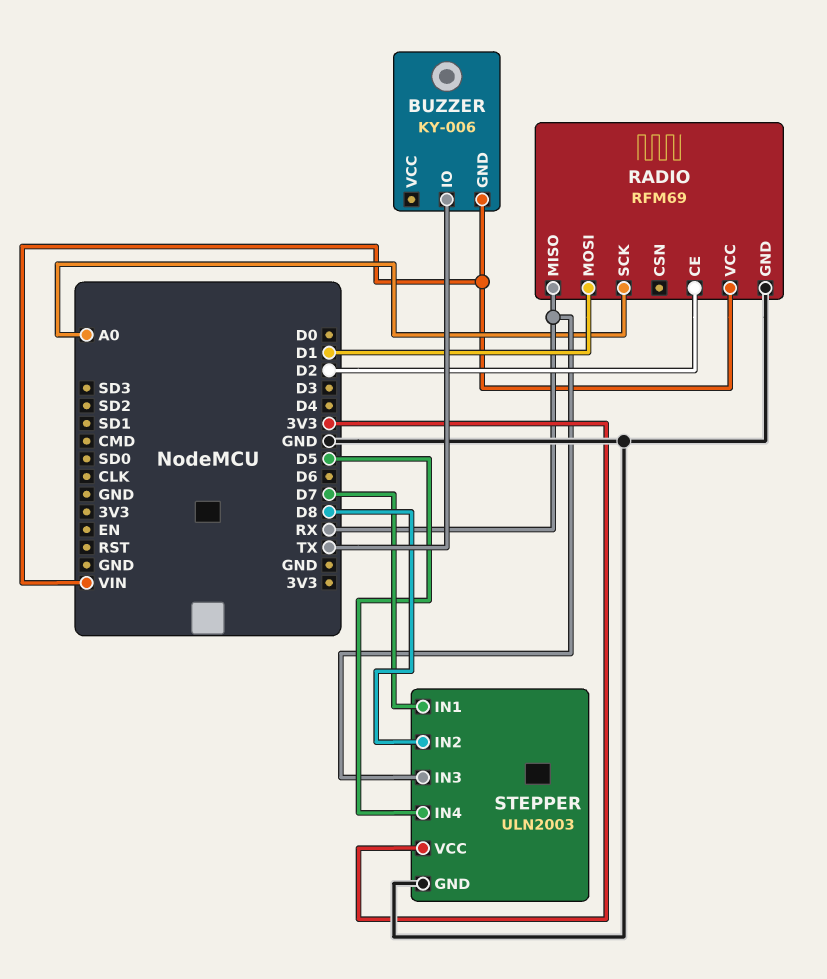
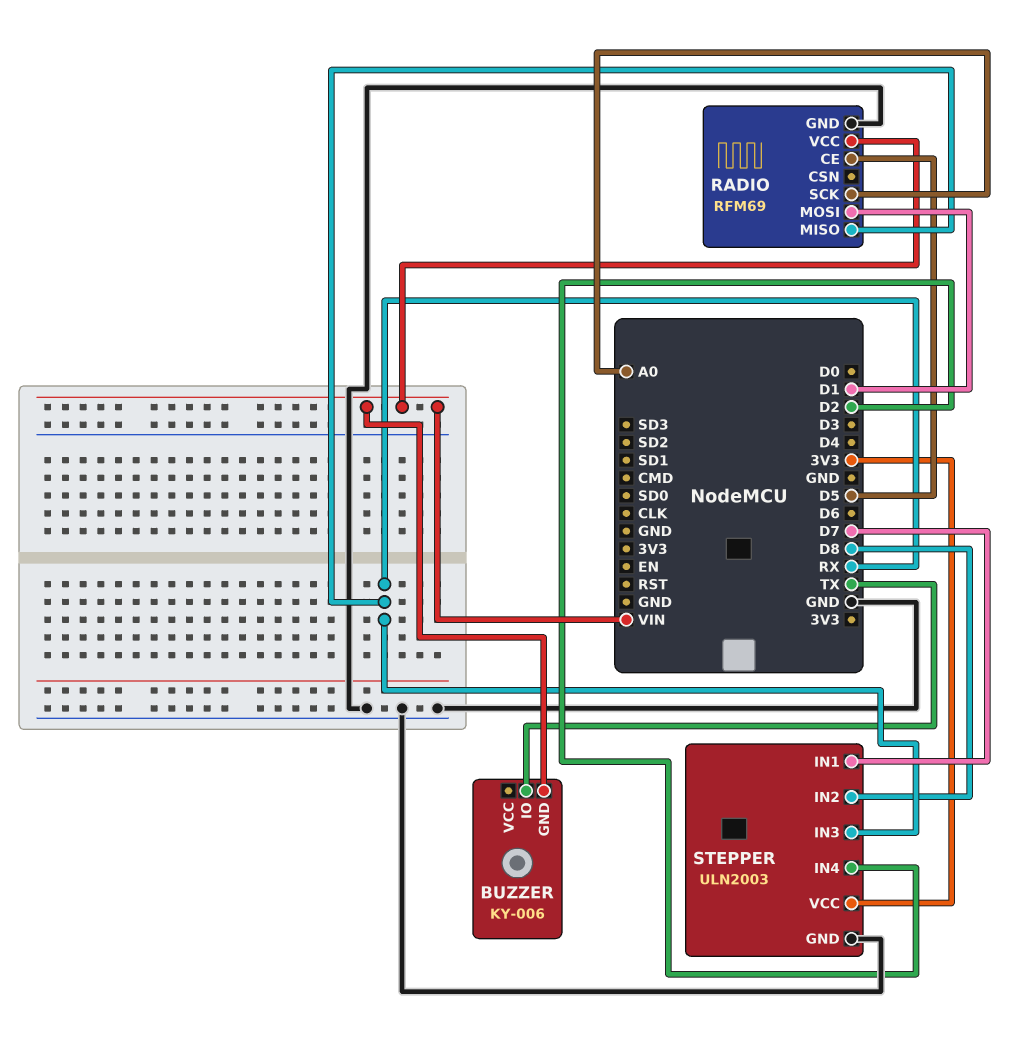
RADIO pin CE: D2 -> D5
STEPPER pin IN4: D5 -> D2

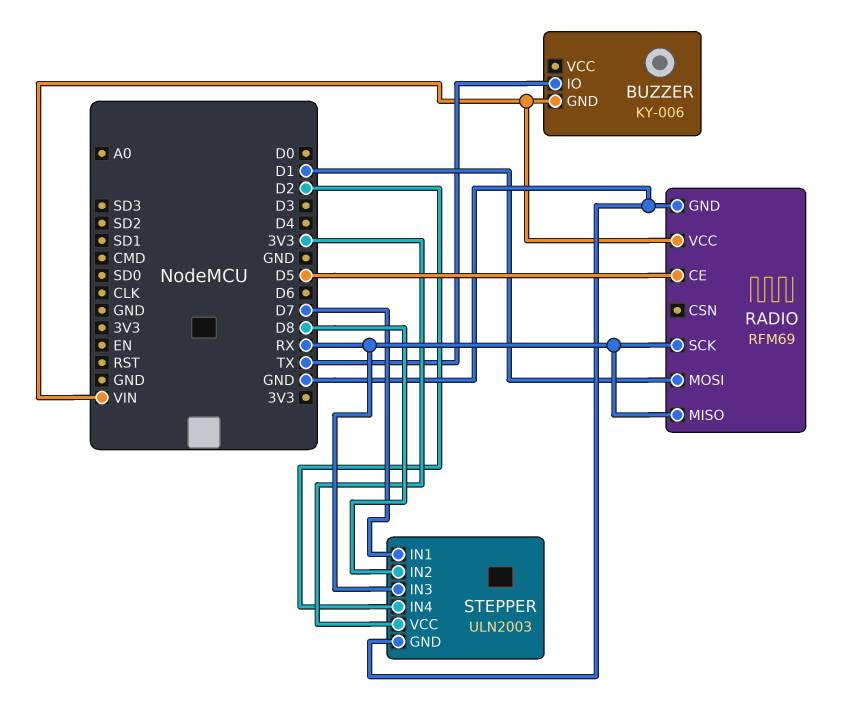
RADIO pin SCK: A0 -> RX

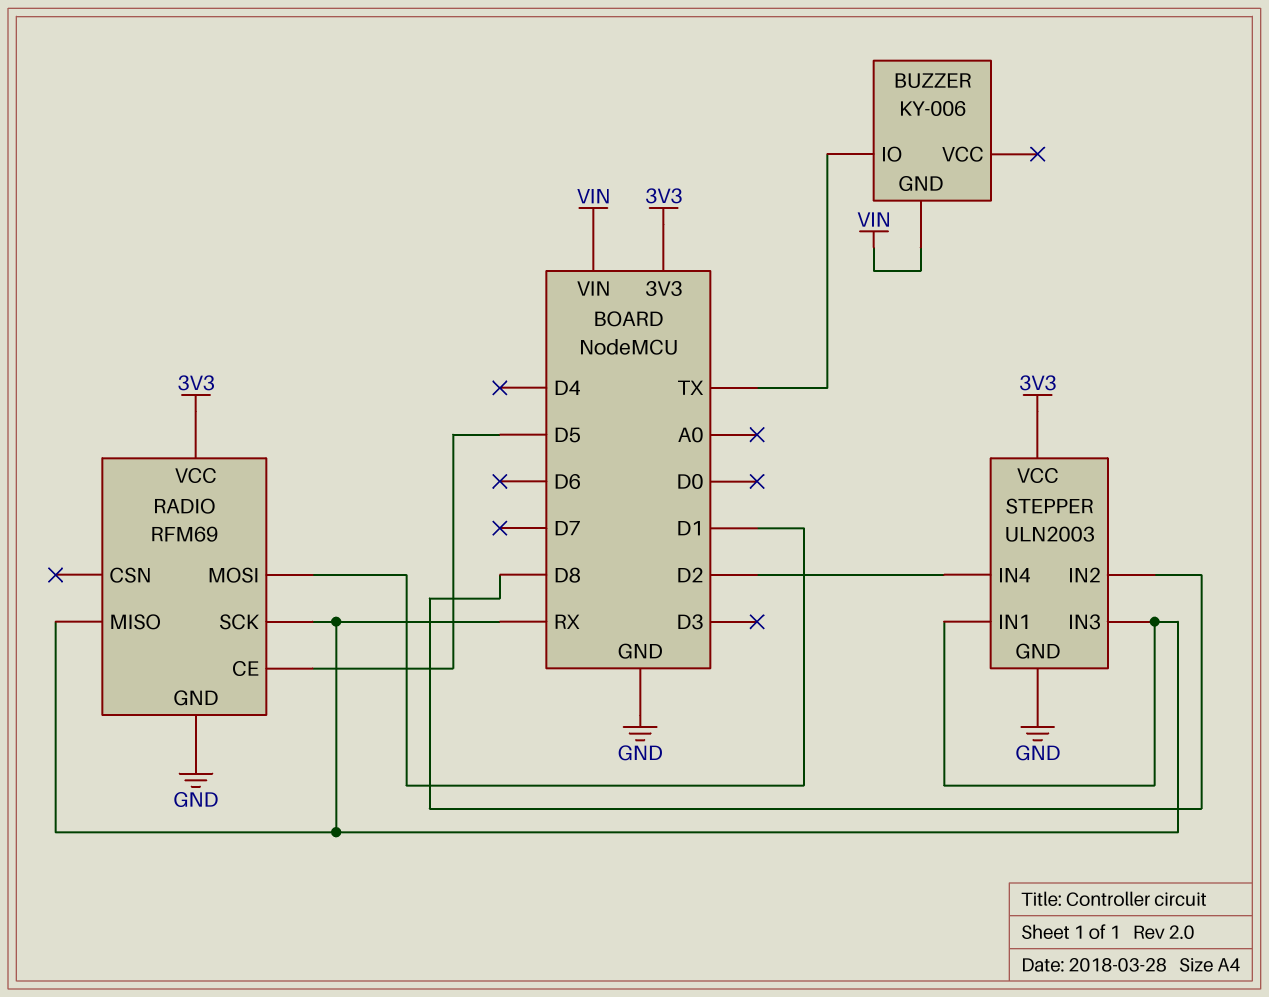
RADIO pin VCC: VIN -> 3V3
STEPPER pin IN1: D7 -> RX

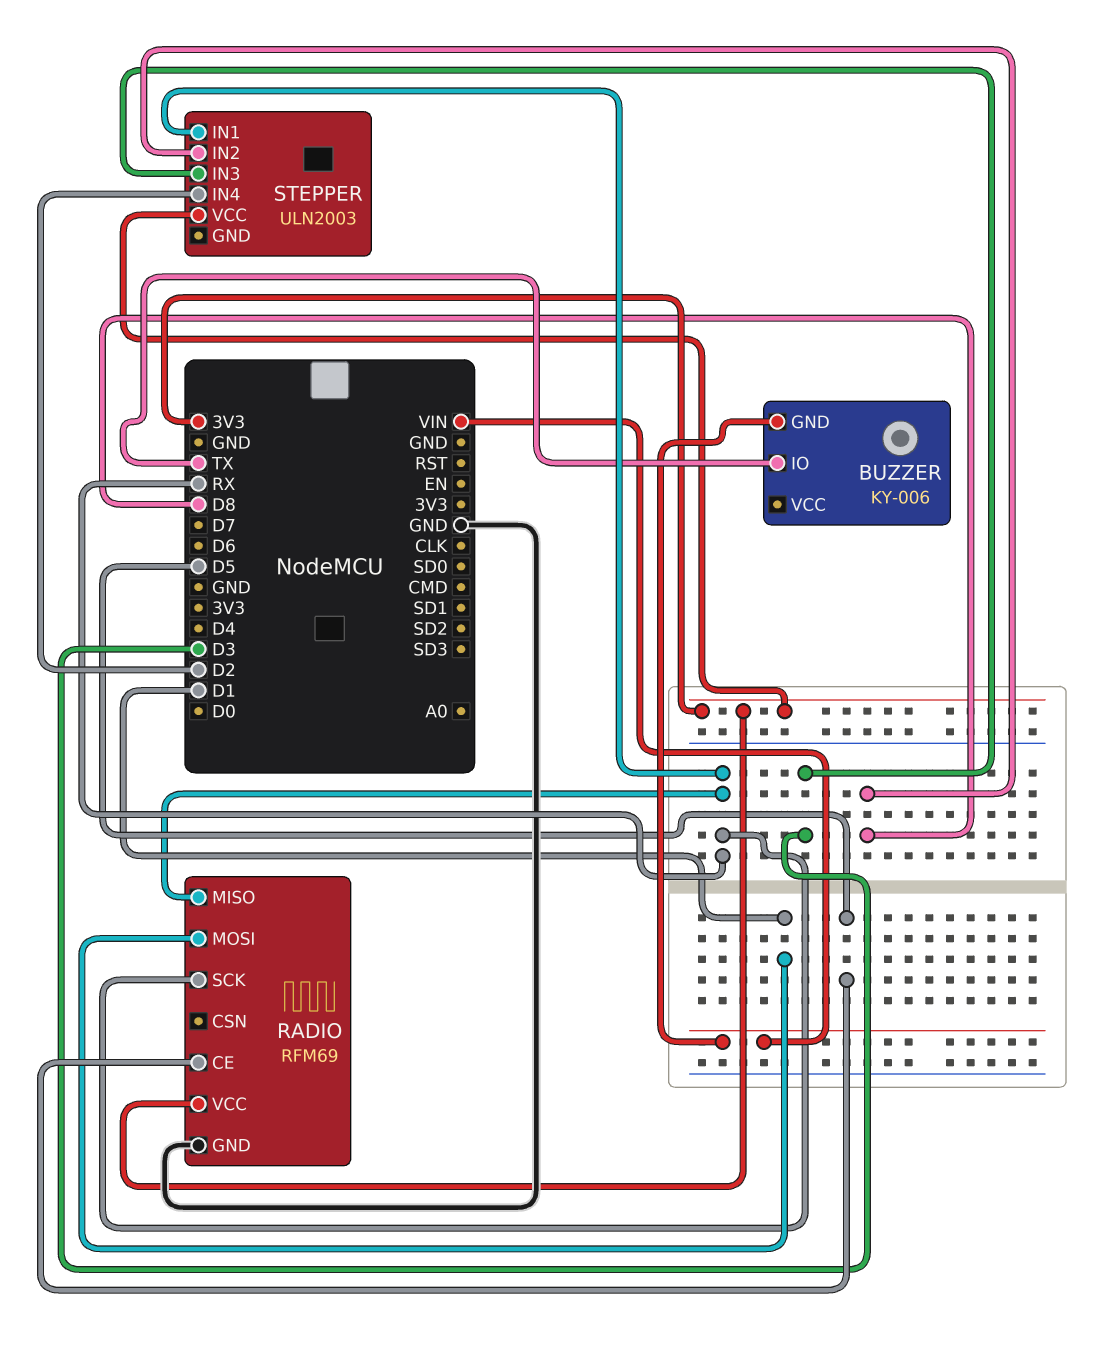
STEPPER pin GND: GND -> none
STEPPER pin IN3: RX -> D3

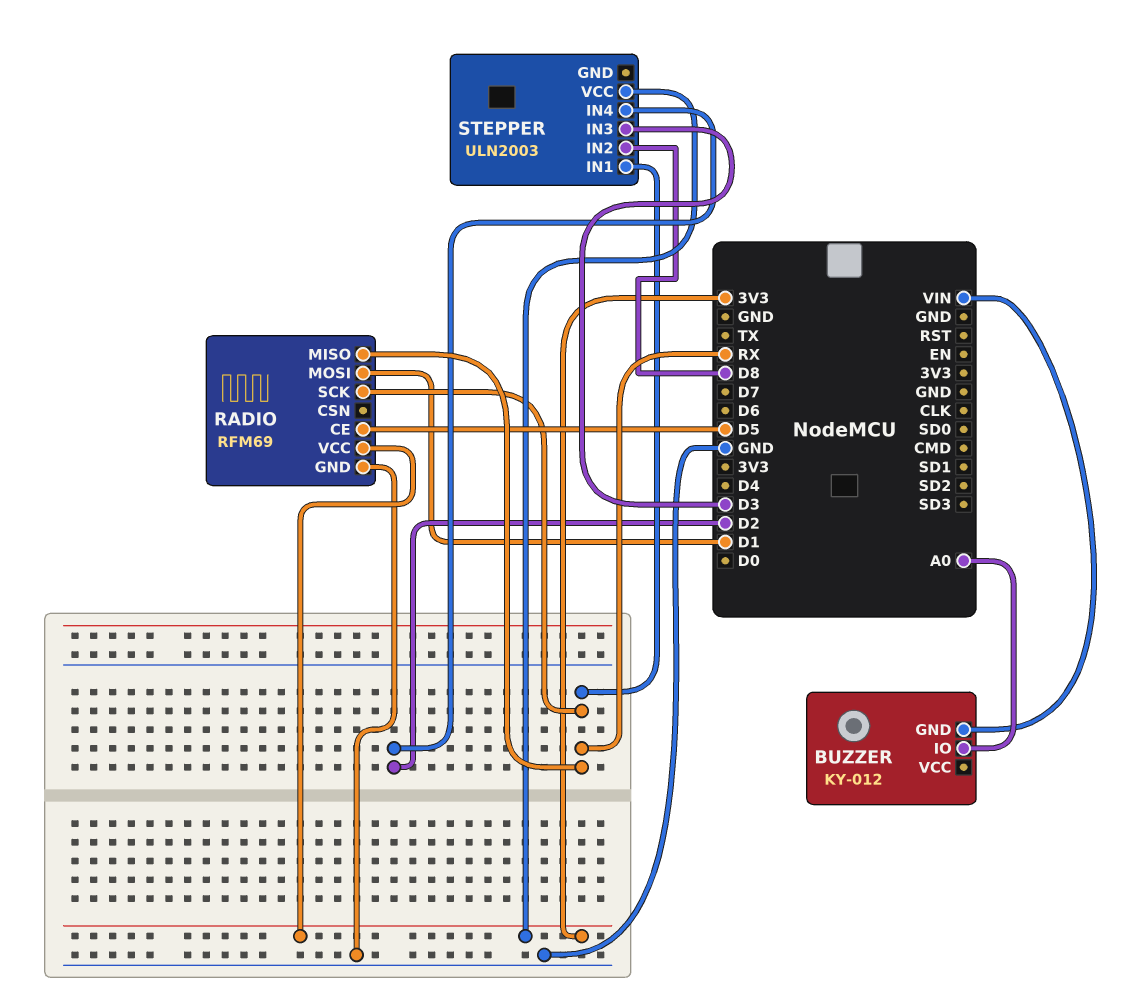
BUZZER: KY-006 -> KY-012
BUZZER pin IO: TX -> A0

